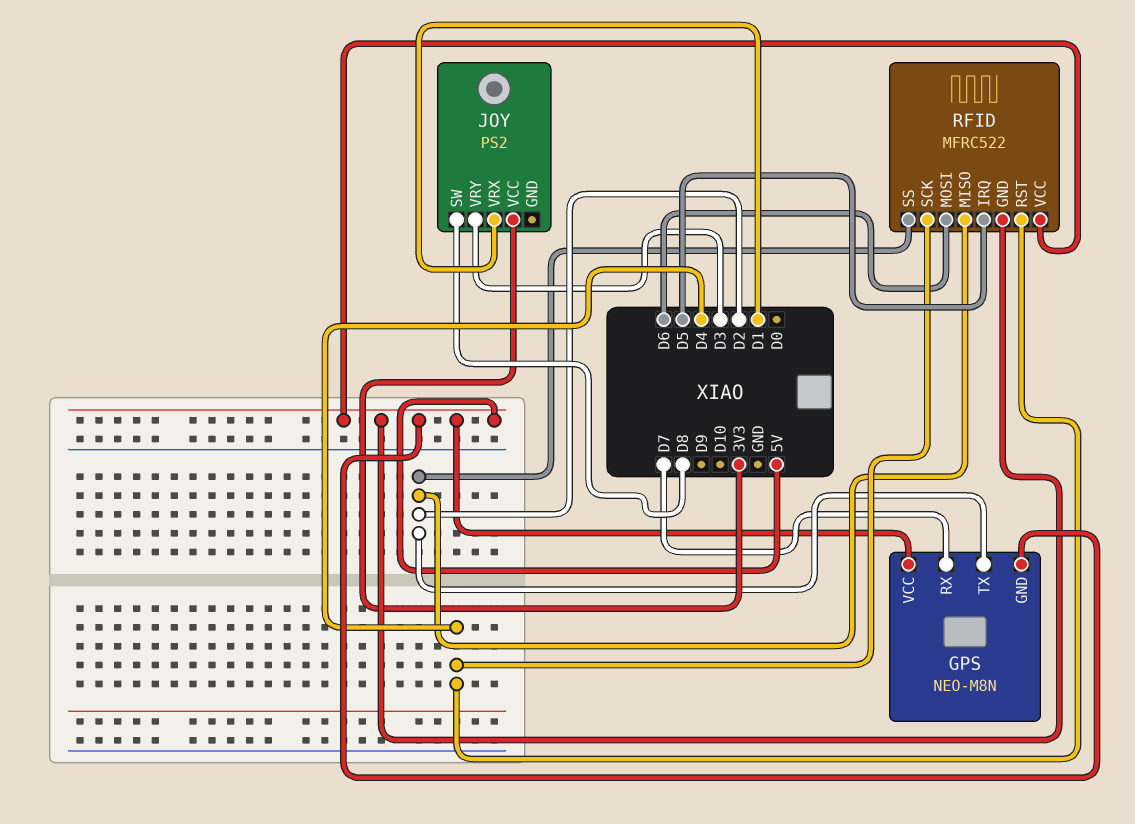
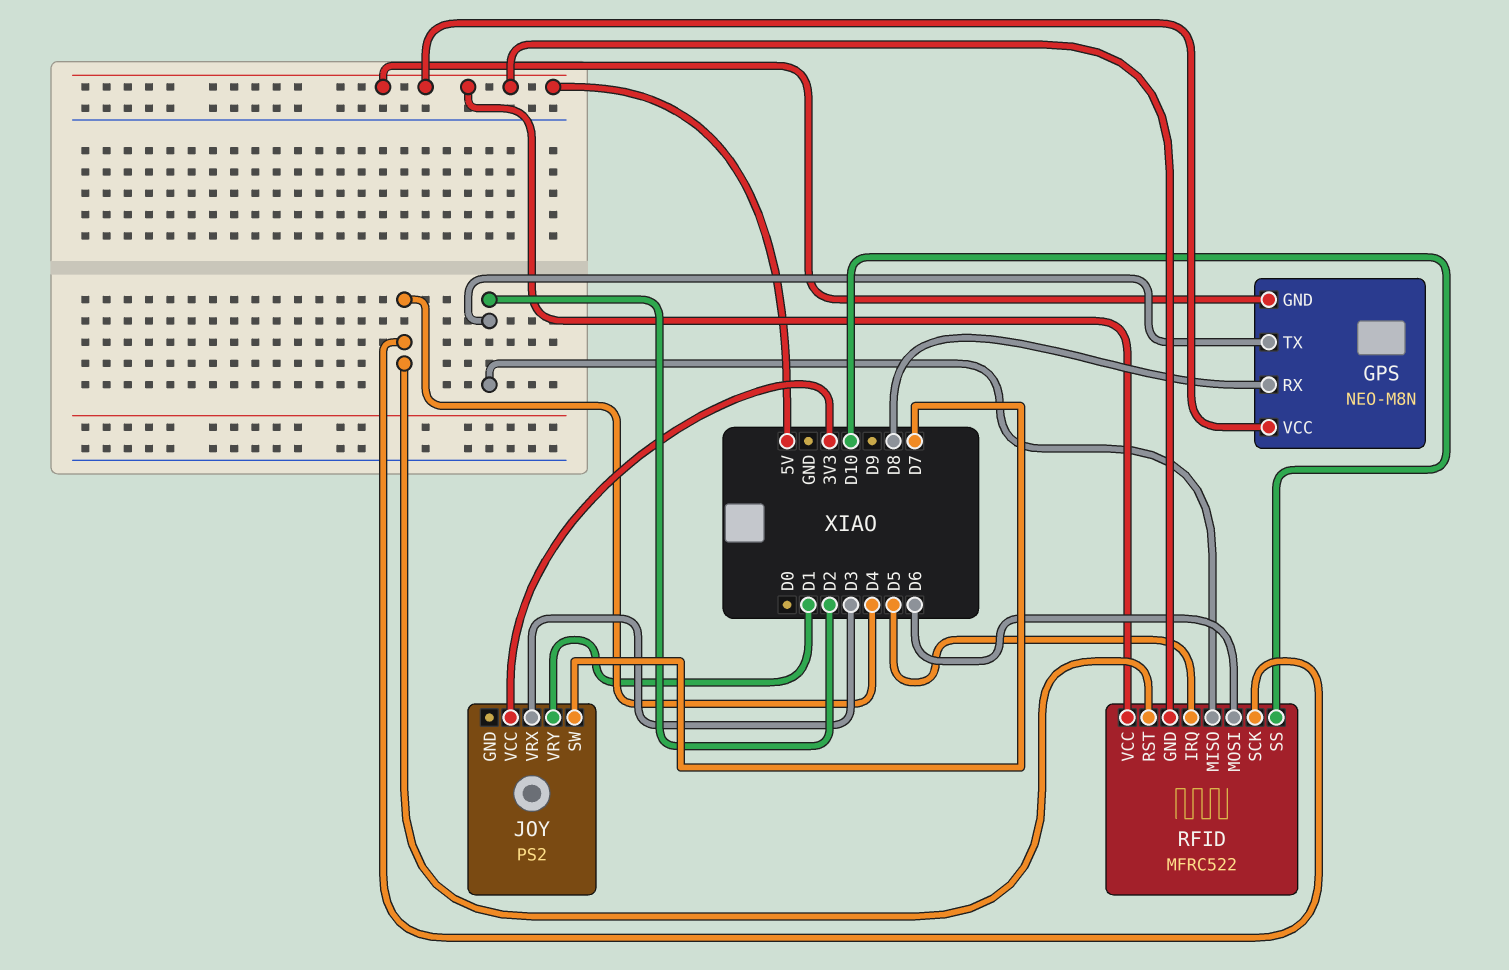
GPS pin RX: D7 -> D8
JOY pin SW: D8 -> D7
JOY pin VRX: D1 -> D3
JOY pin VRY: D3 -> D1
RFID pin SS: D2 -> D10

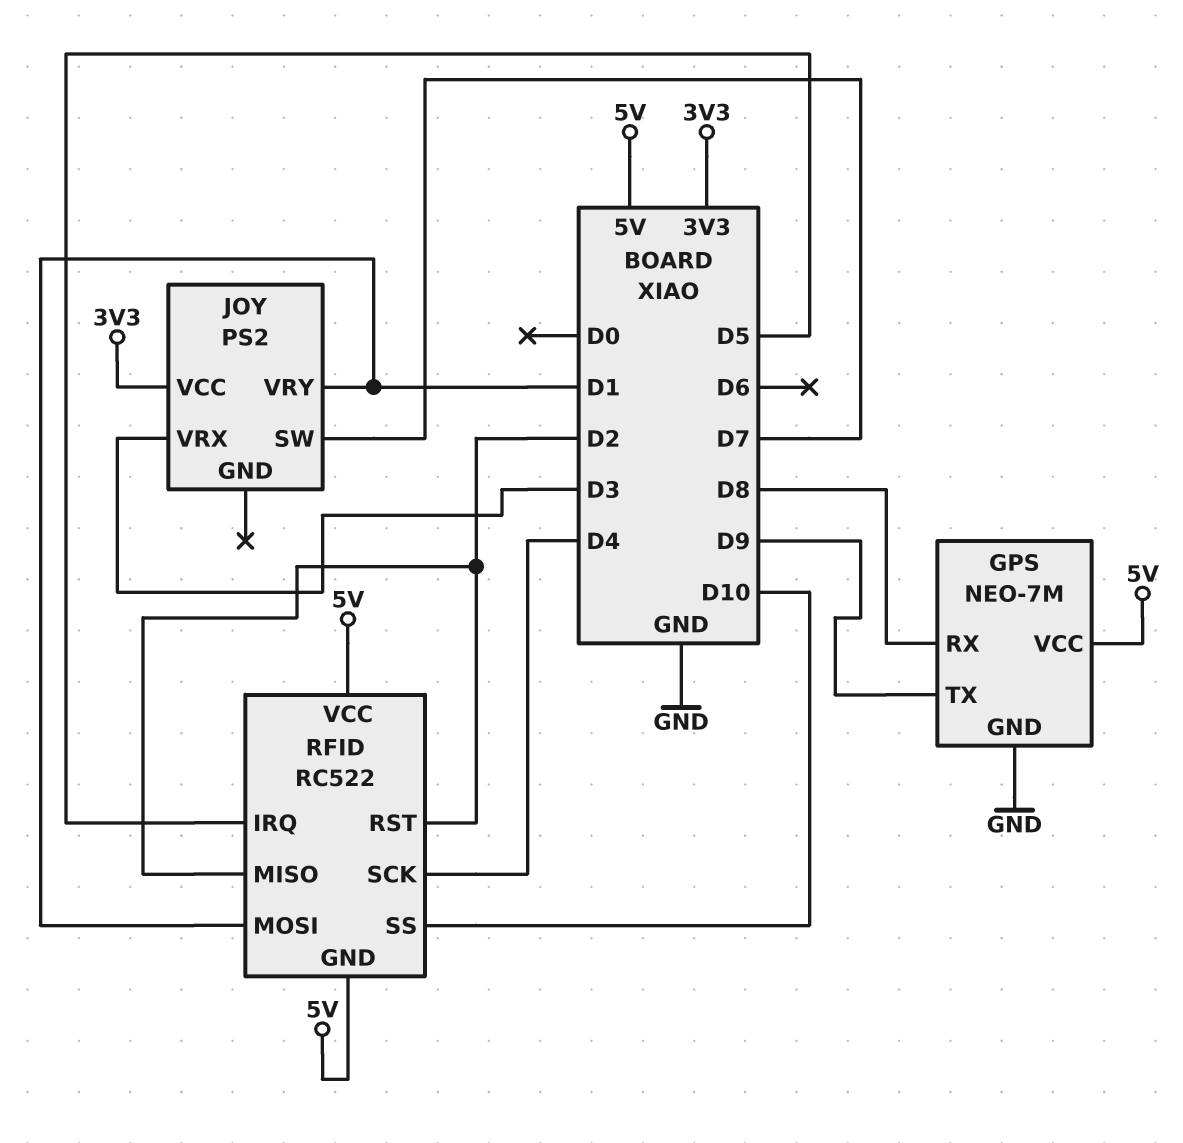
GPS: NEO-M8N -> NEO-7M
GPS pin GND: 5V -> GND
GPS pin TX: D2 -> D9
RFID: MFRC522 -> RC522
RFID pin MOSI: D6 -> D1
RFID pin RST: D4 -> D2

